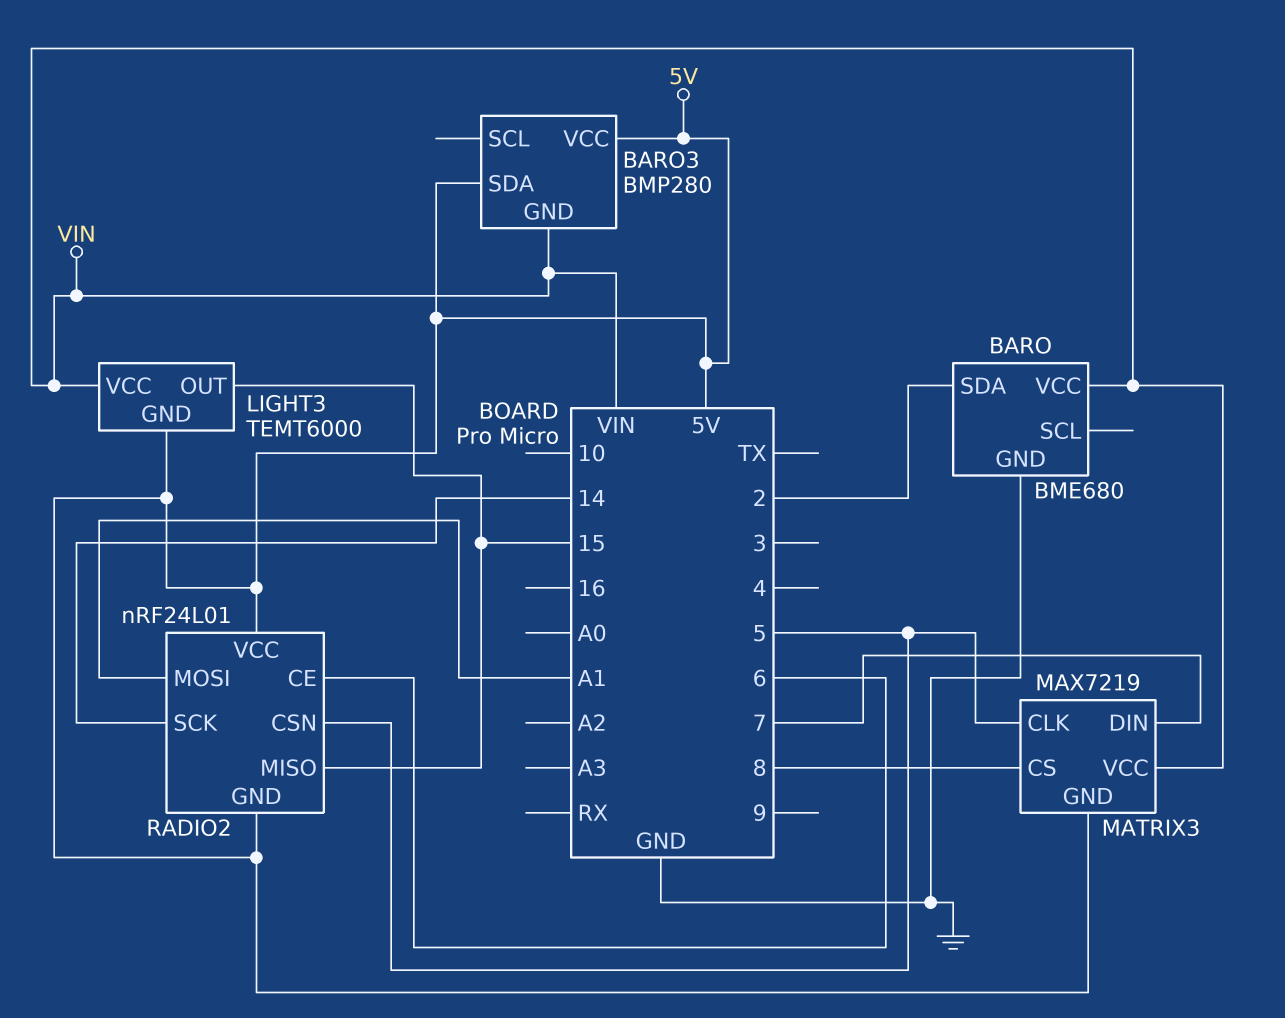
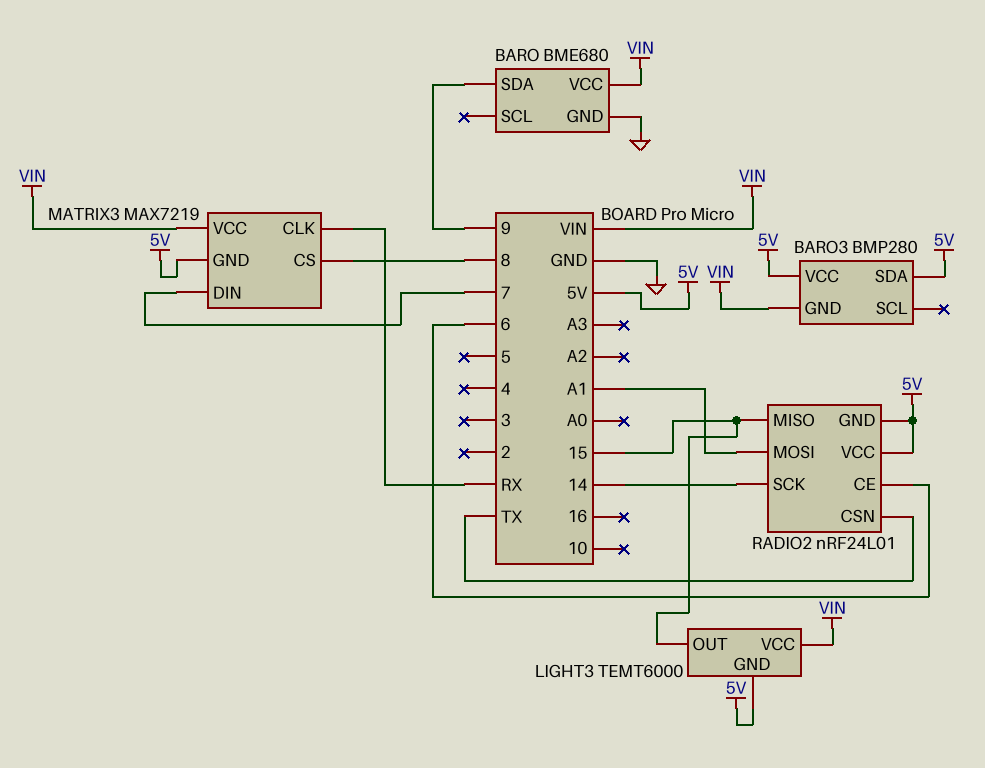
BARO pin SDA: 2 -> 9
MATRIX3 pin CLK: 5 -> RX
RADIO2 pin CSN: 5 -> TX

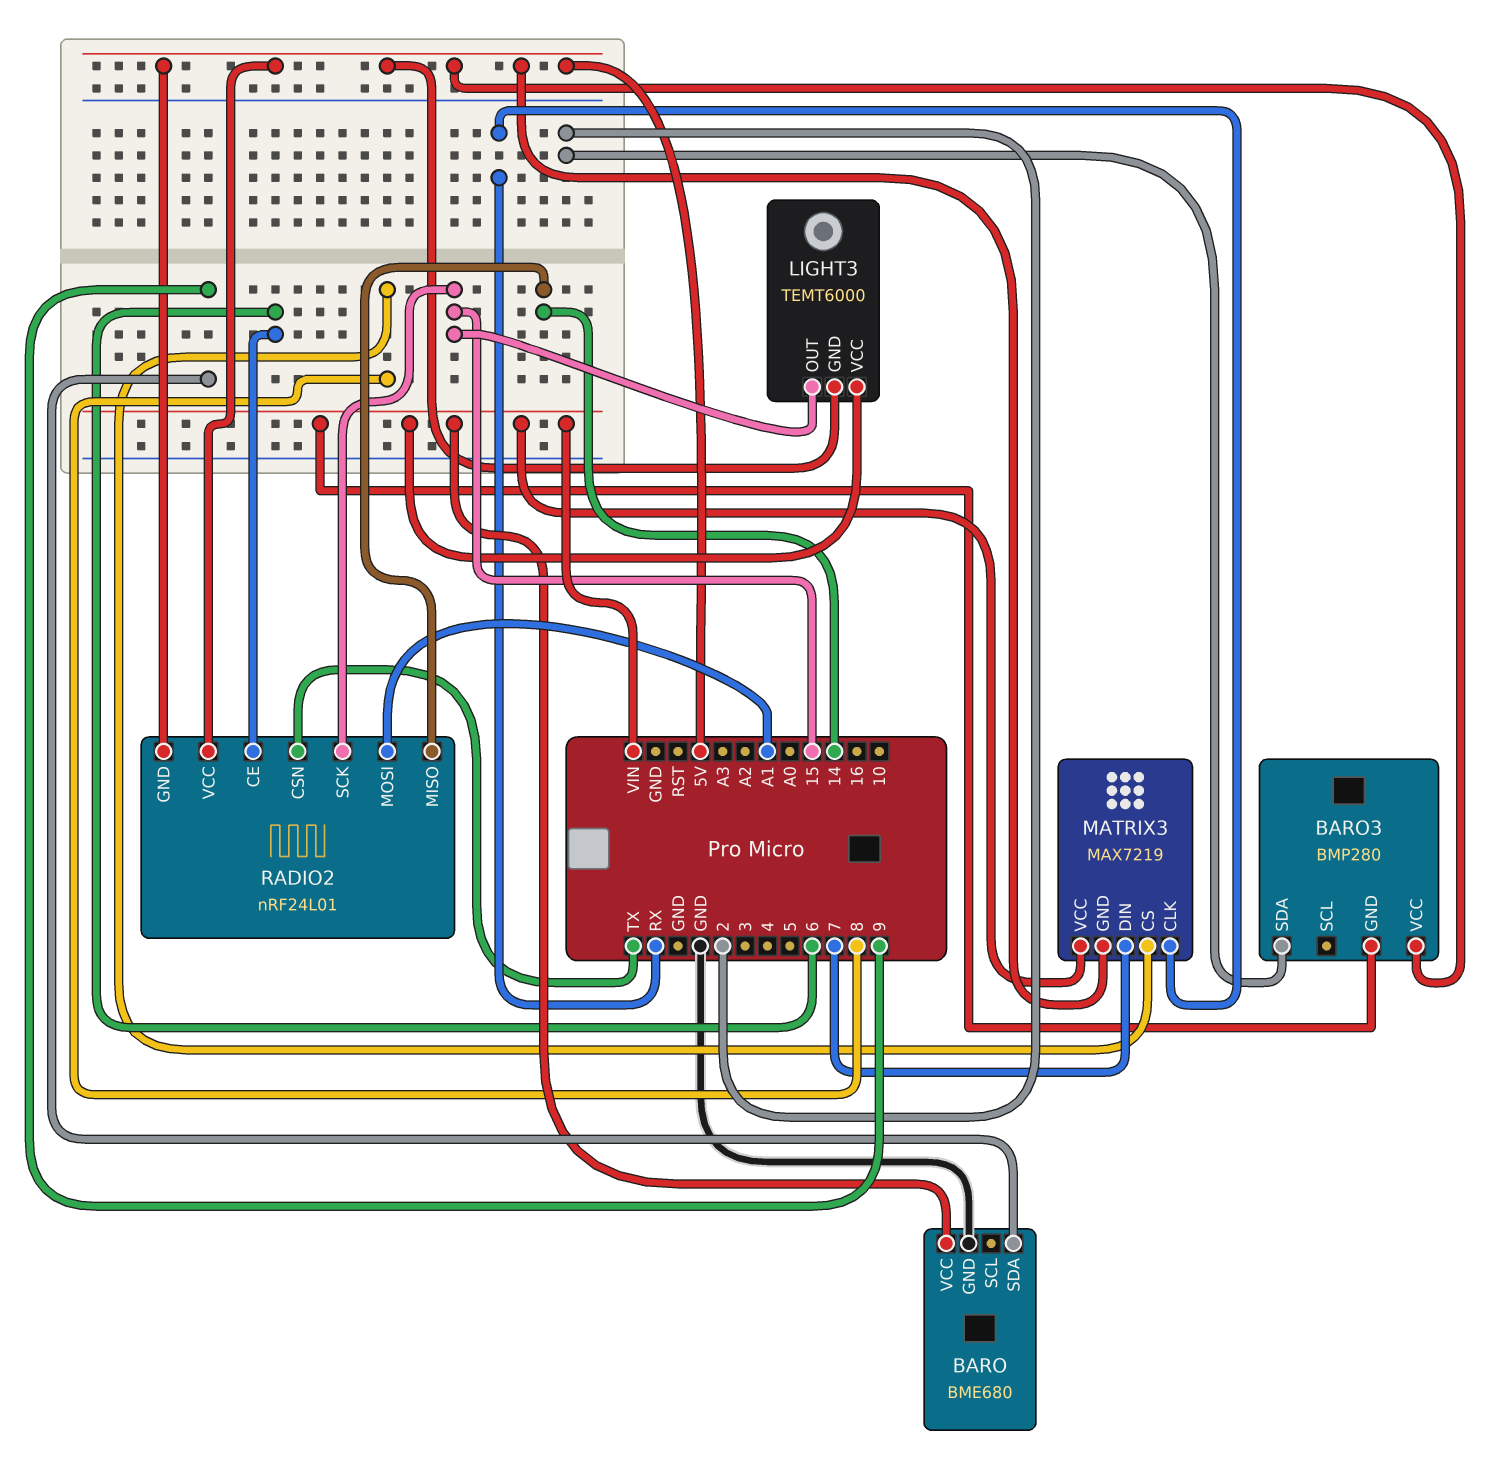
BARO3 pin SDA: 5V -> 2
RADIO2 pin MISO: 15 -> 14
RADIO2 pin SCK: 14 -> 15

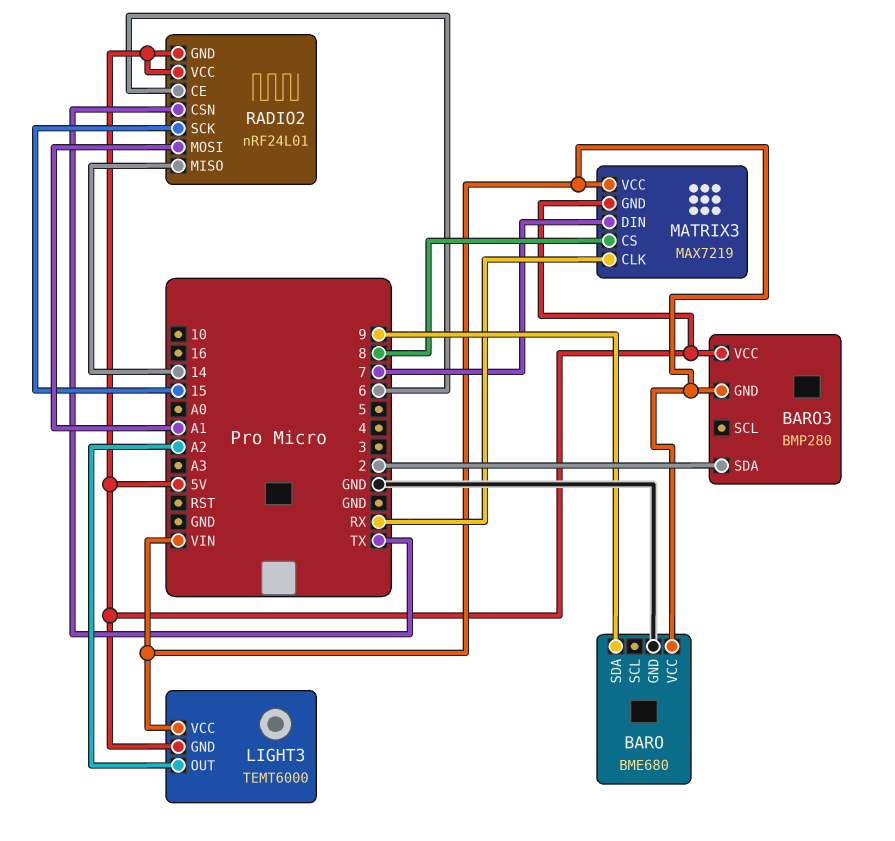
LIGHT3 pin OUT: 15 -> A2

